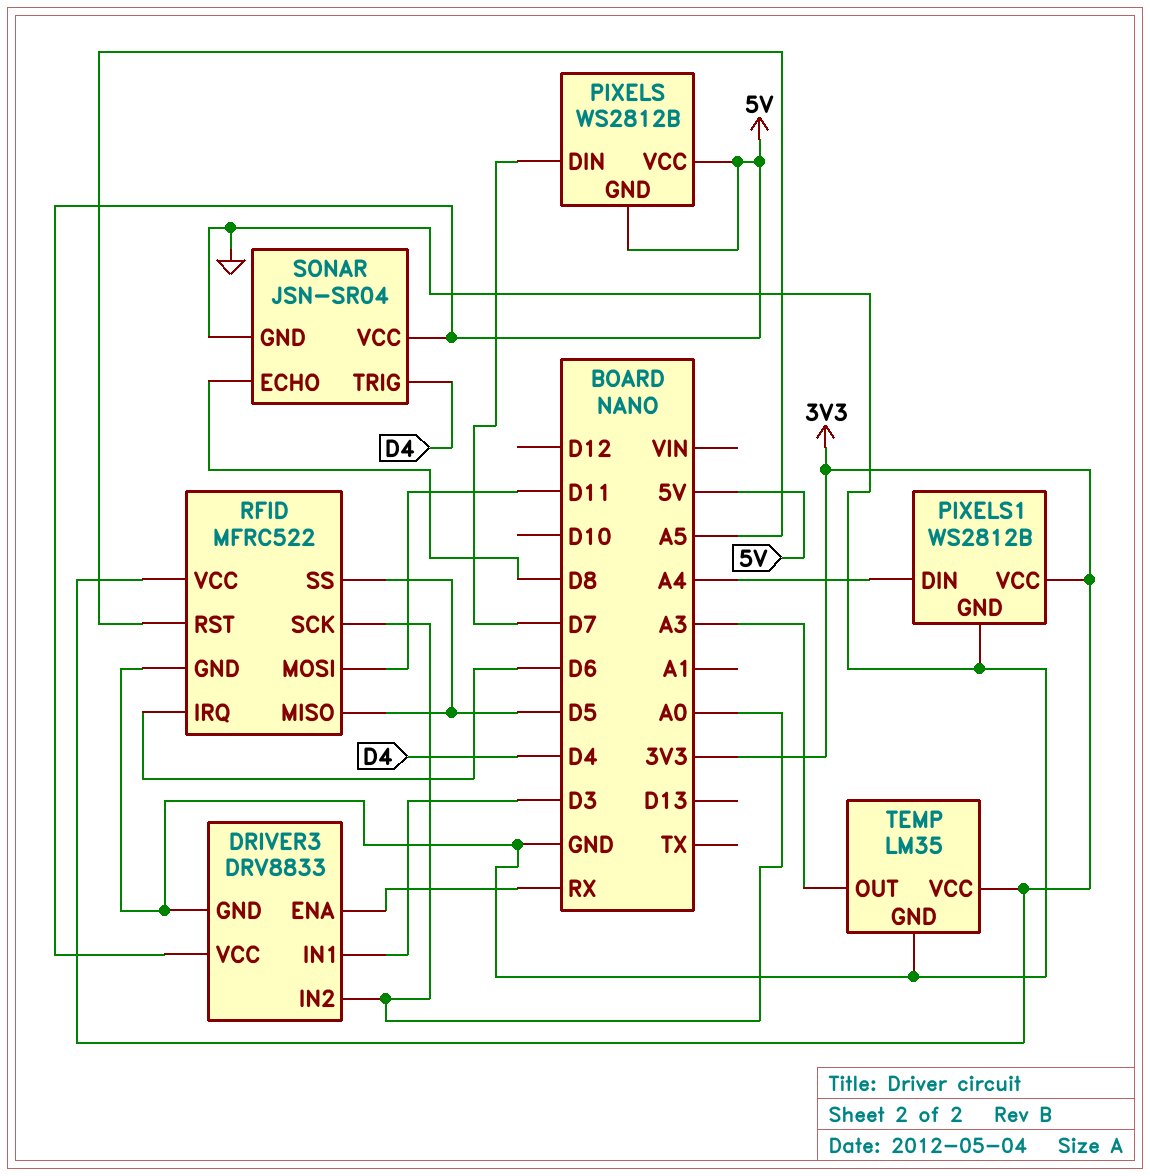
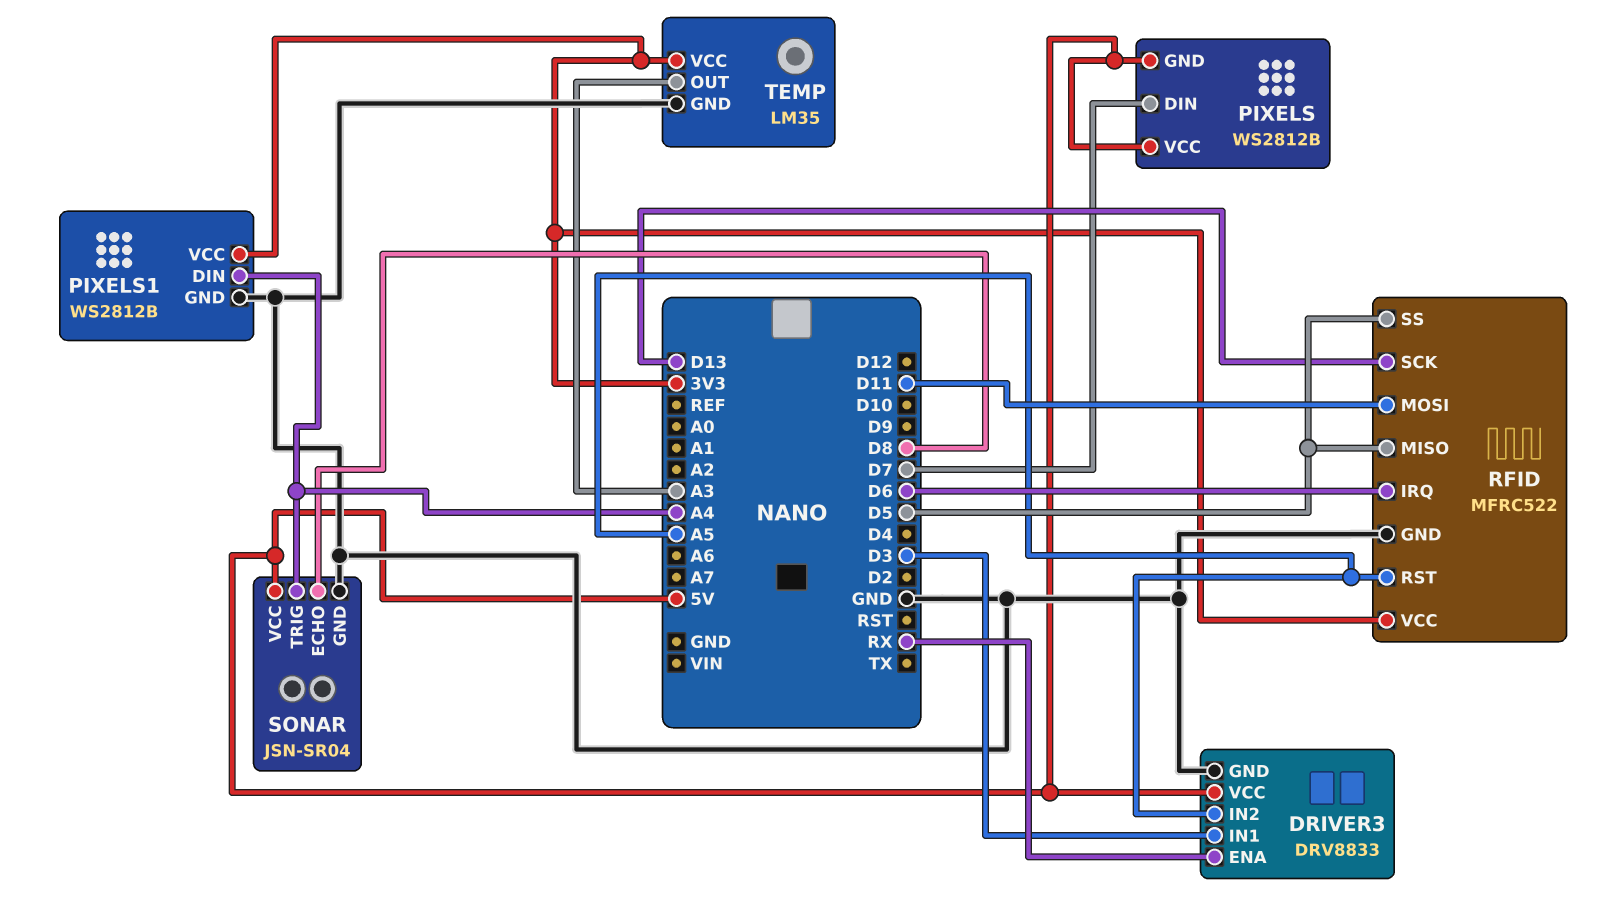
DRIVER3 pin IN2: A0 -> A5
RFID pin SCK: A0 -> D13
SONAR pin TRIG: D4 -> A4

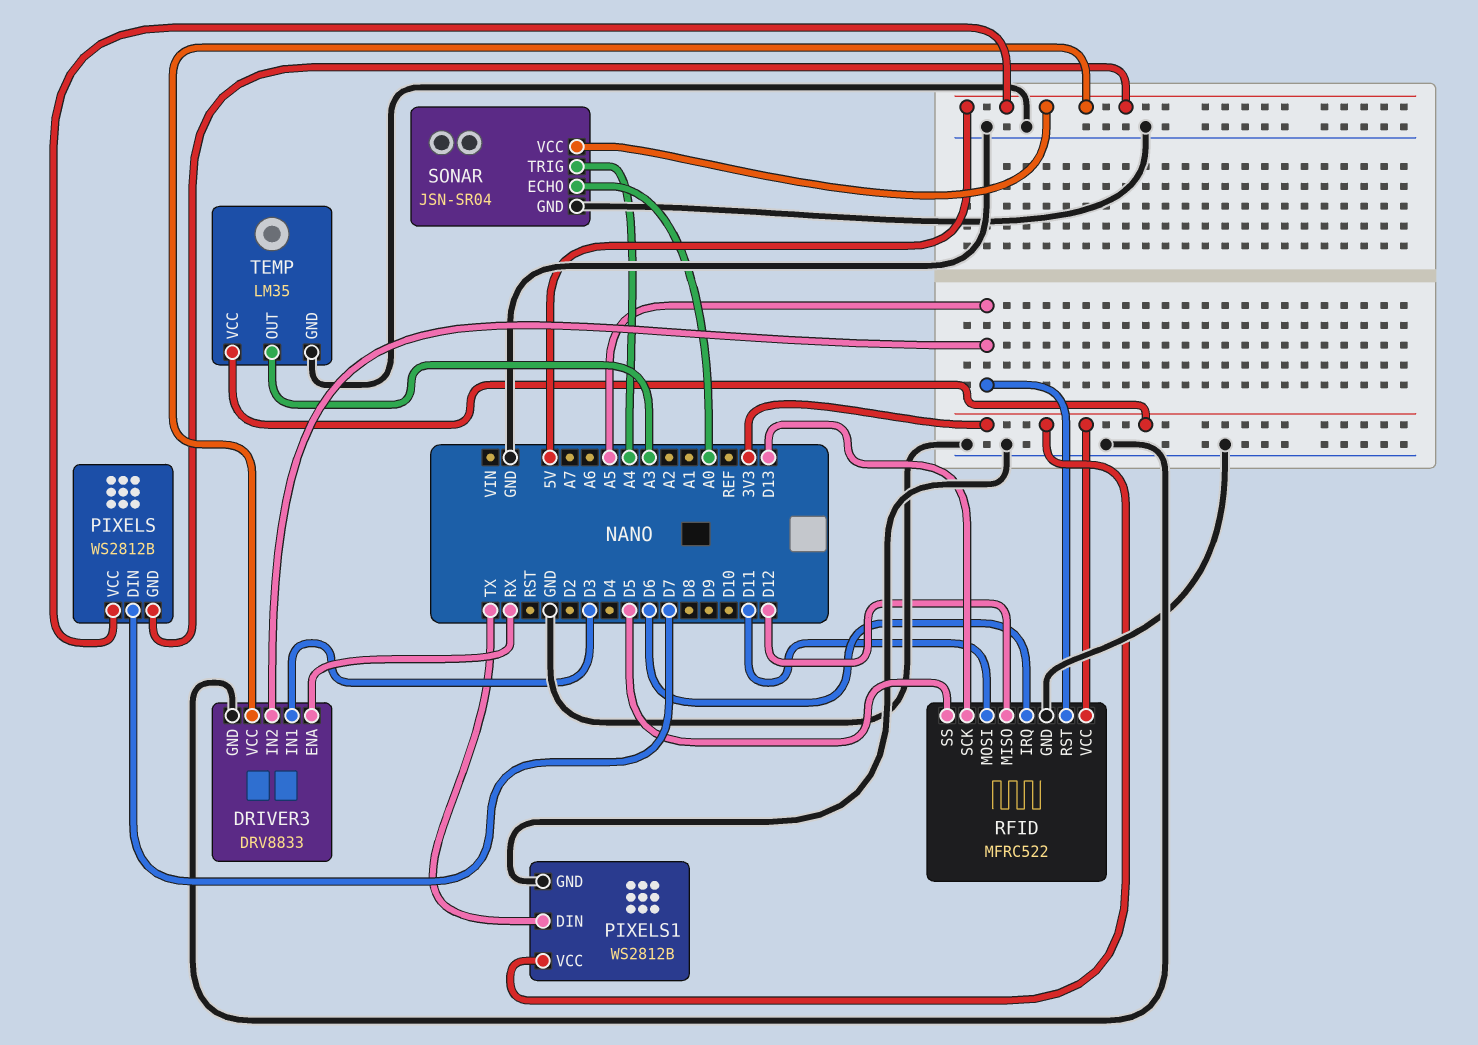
PIXELS1 pin DIN: A4 -> TX
RFID pin MISO: D5 -> D12
SONAR pin ECHO: D8 -> A0

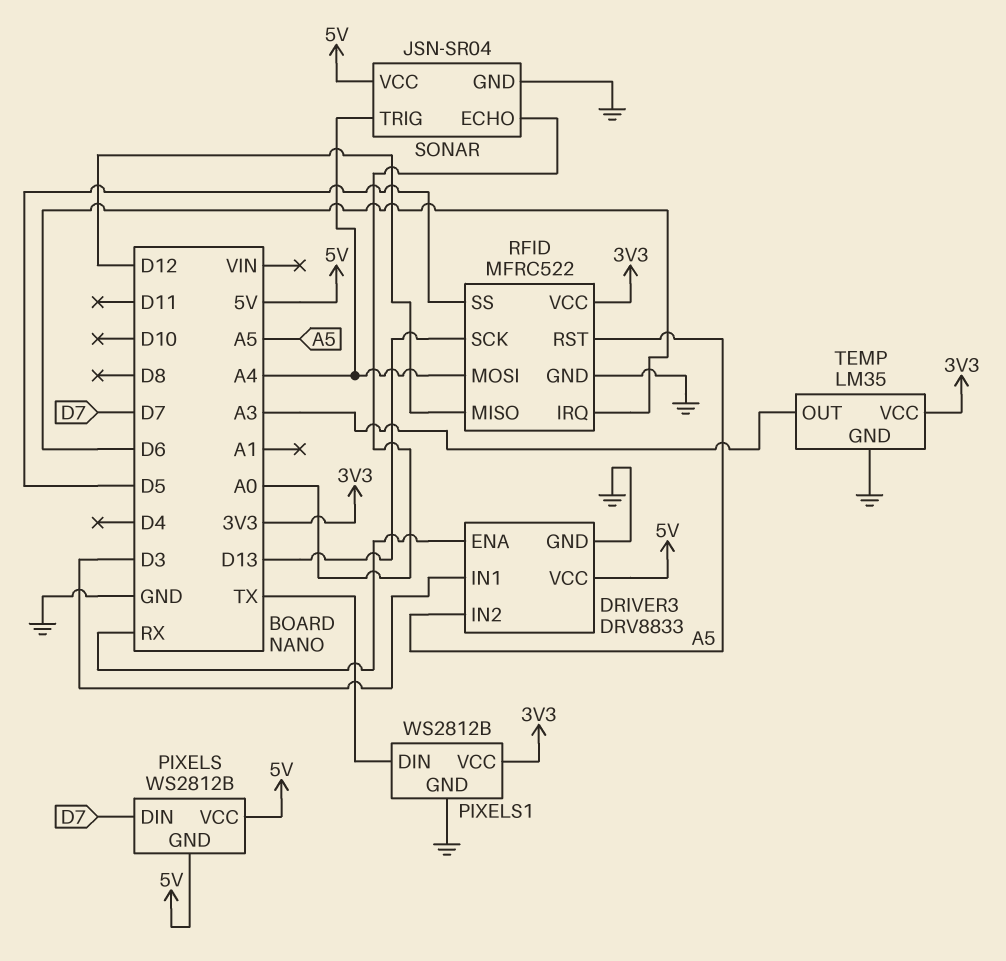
RFID pin MOSI: D11 -> A4

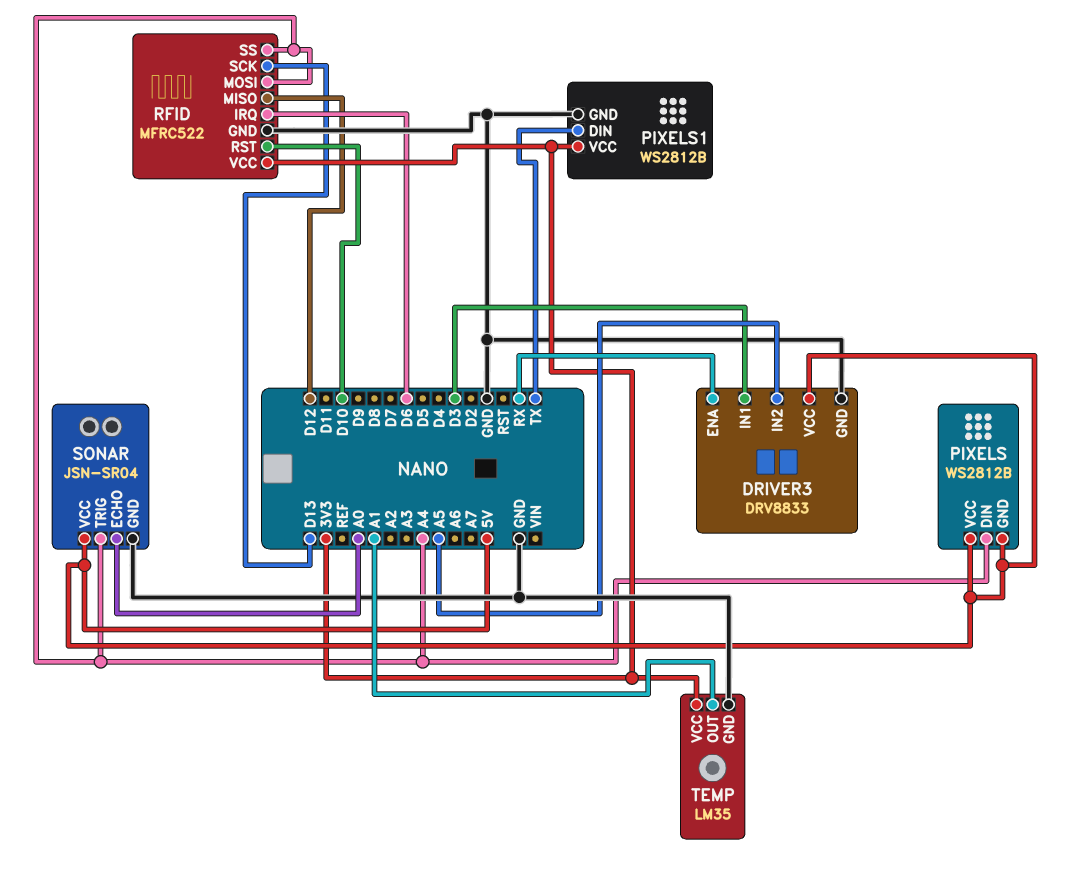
PIXELS pin DIN: D7 -> A4
RFID pin RST: A5 -> D10
RFID pin SS: D5 -> A4
TEMP pin OUT: A3 -> A1

